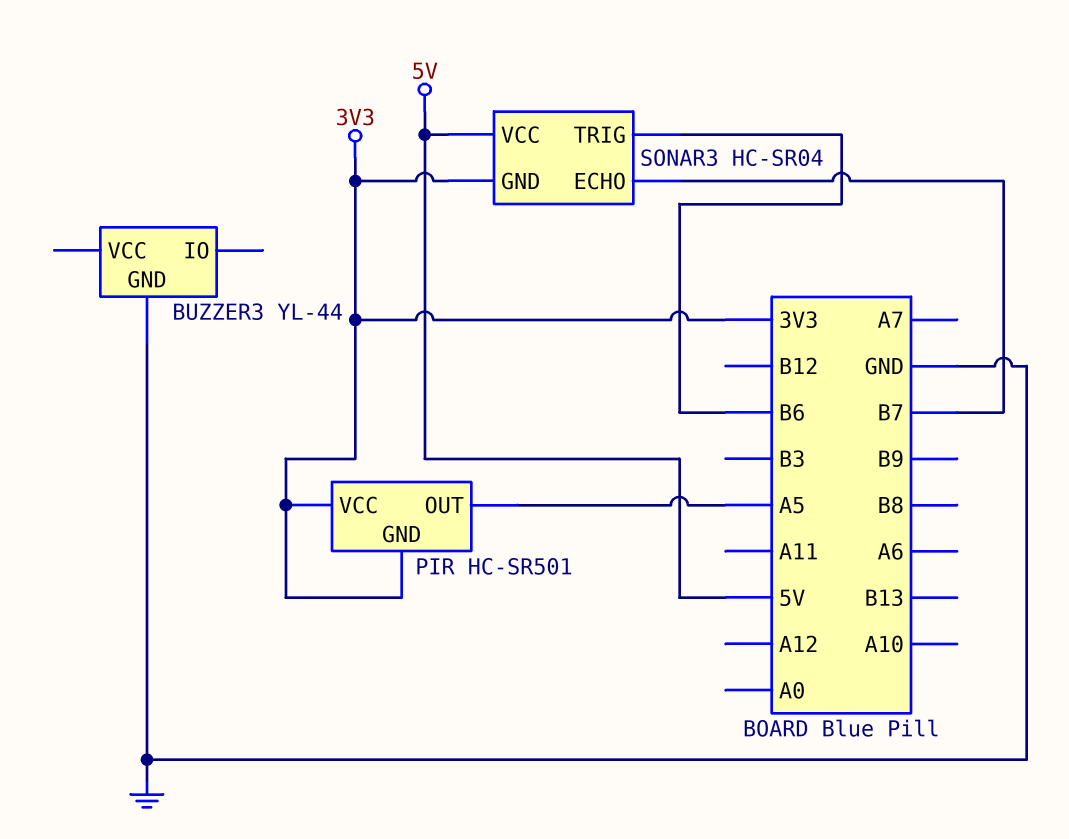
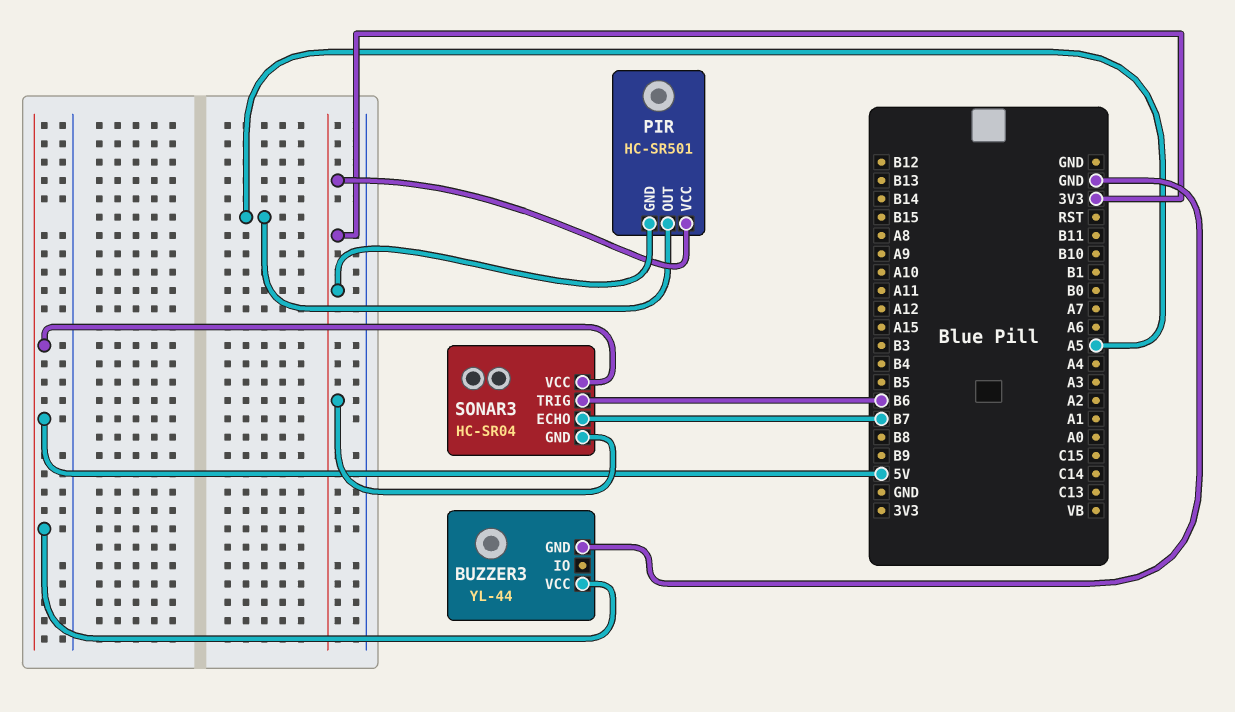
BUZZER3 pin VCC: none -> 5V

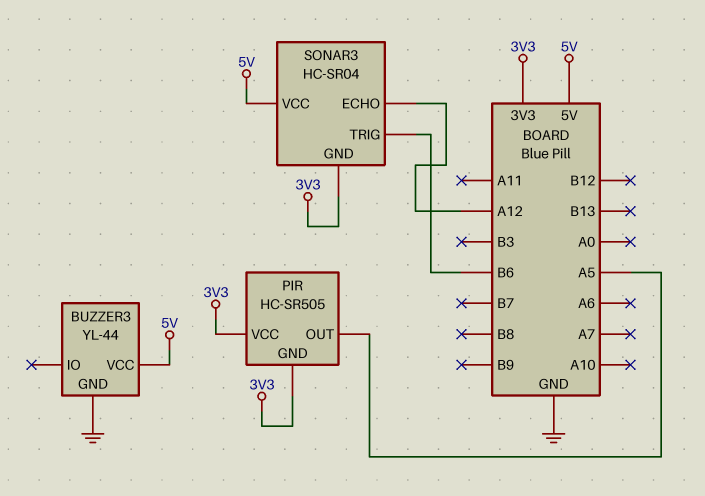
PIR: HC-SR501 -> HC-SR505
SONAR3 pin ECHO: B7 -> A12

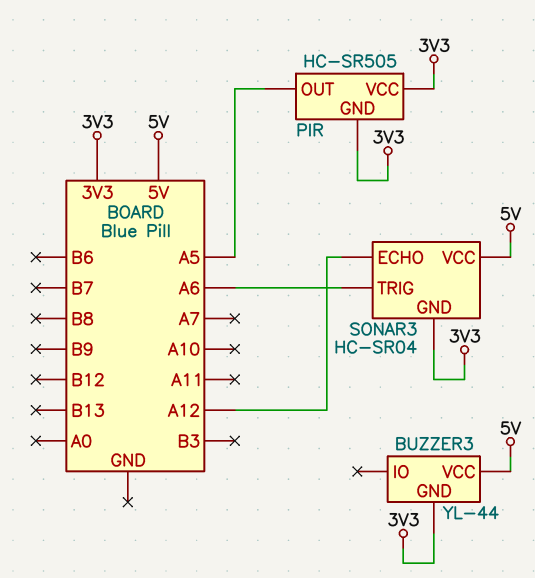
BUZZER3 pin GND: GND -> 3V3
SONAR3 pin TRIG: B6 -> A6

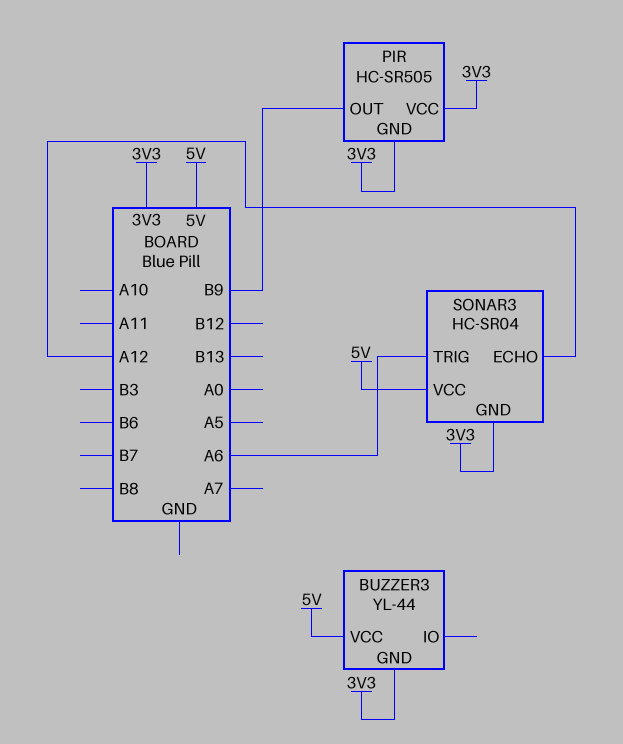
PIR pin OUT: A5 -> B9

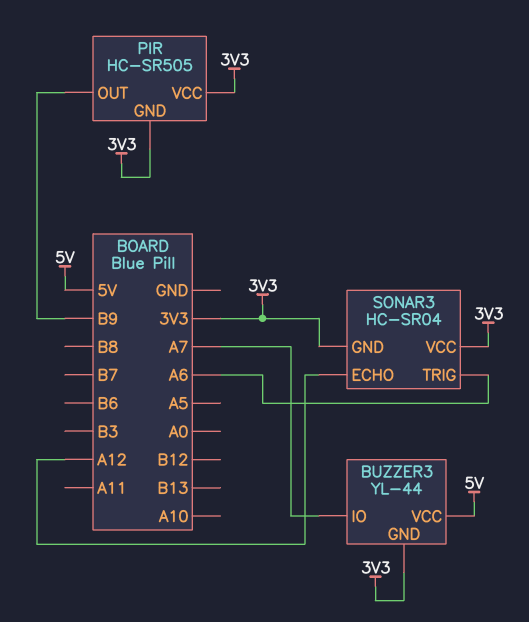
BUZZER3 pin IO: none -> A7
SONAR3 pin VCC: 5V -> 3V3

